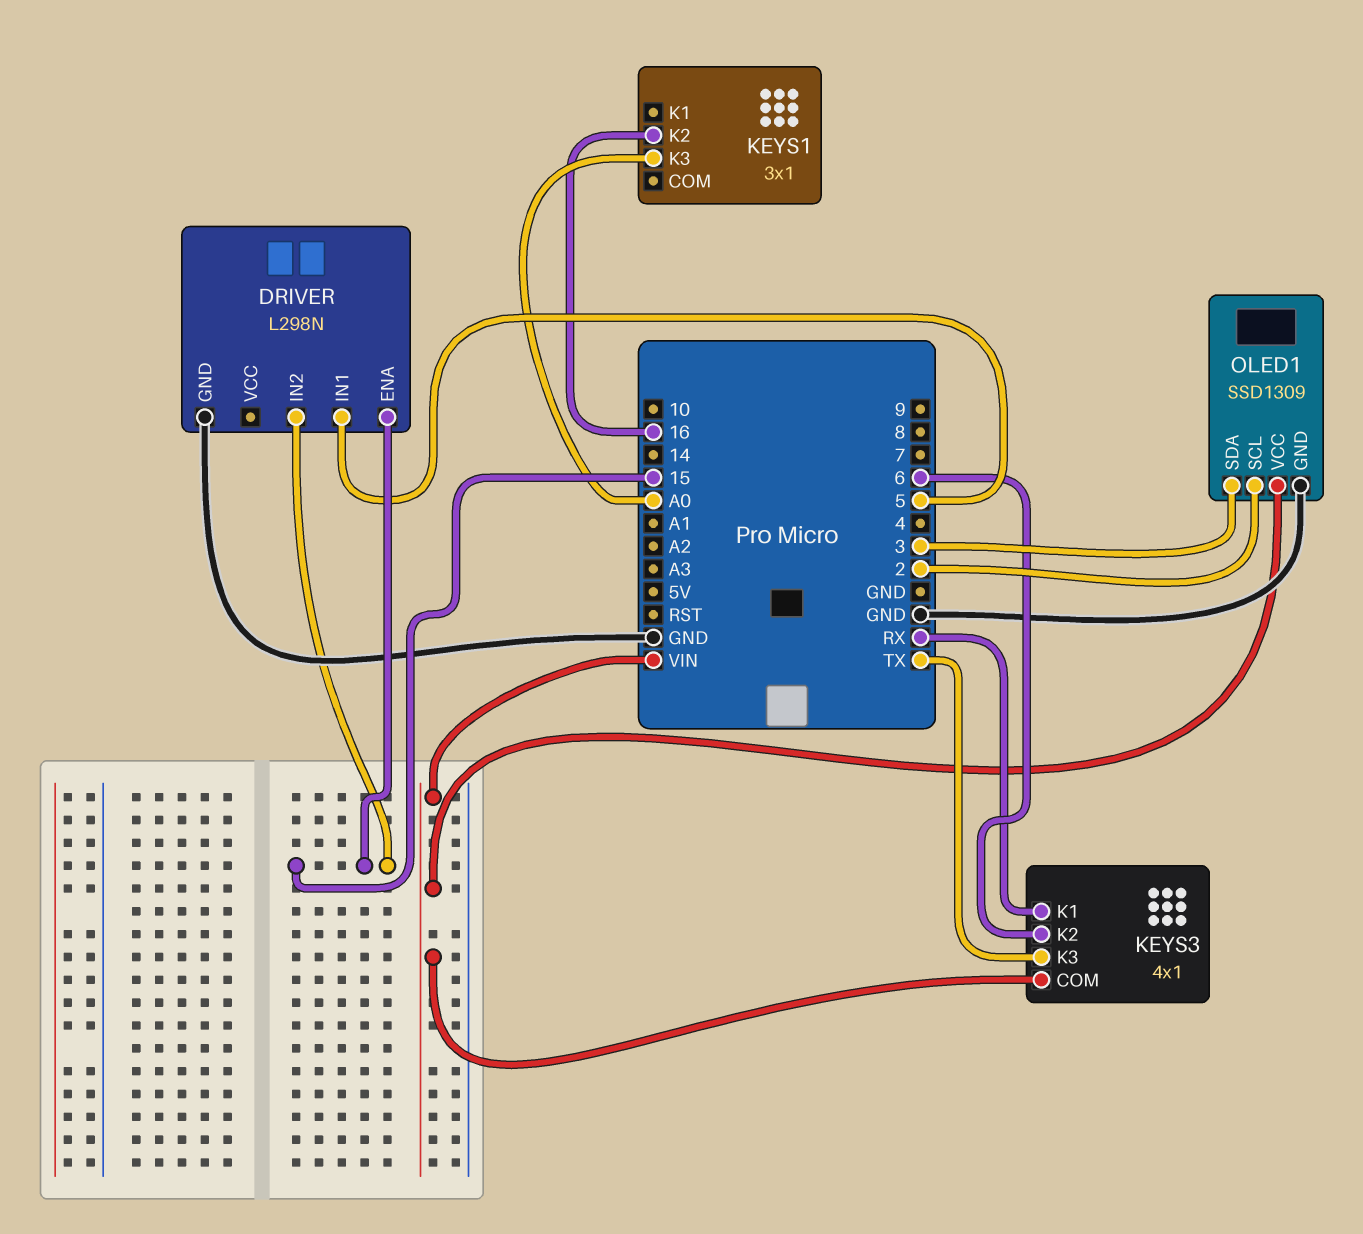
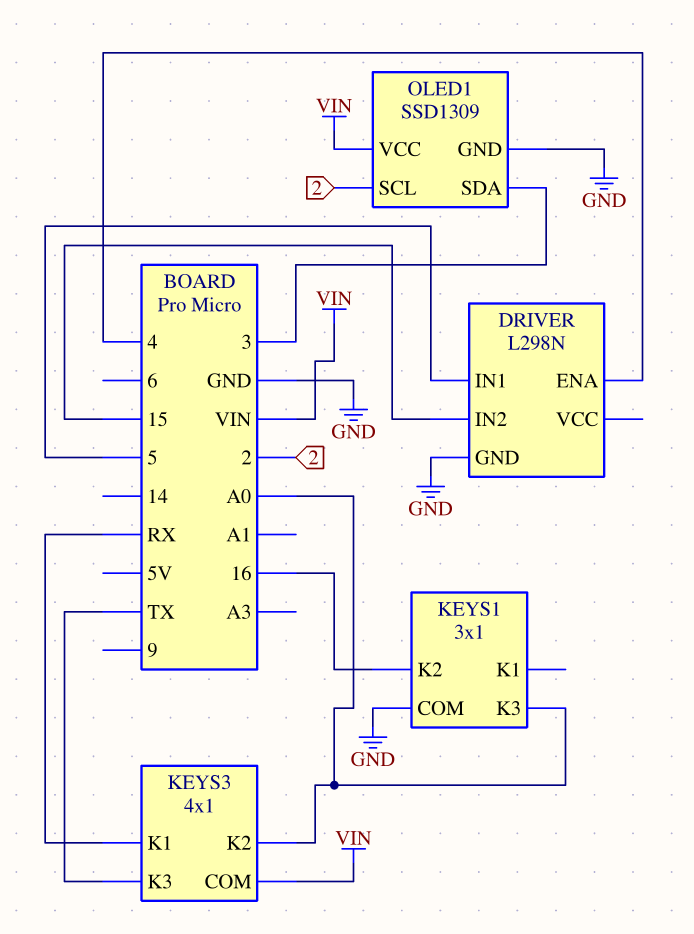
DRIVER pin ENA: 15 -> 4
KEYS1 pin COM: none -> GND
KEYS3 pin K2: 6 -> A0

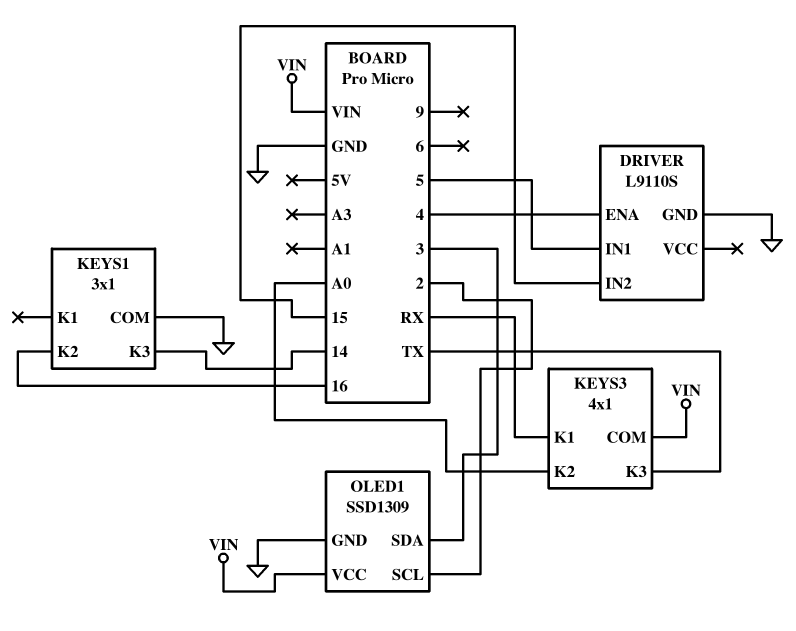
DRIVER: L298N -> L9110S
KEYS1 pin K3: A0 -> 14

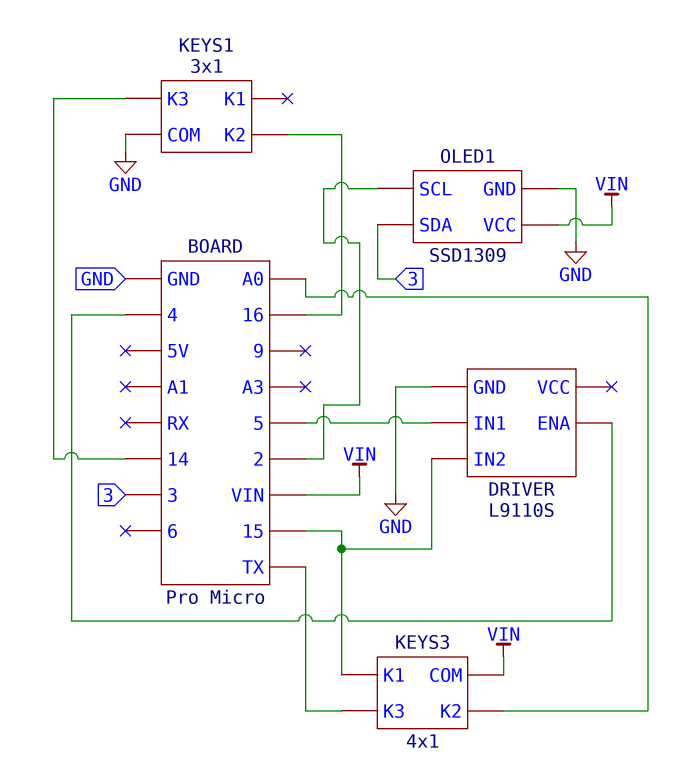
KEYS3 pin K1: RX -> 15

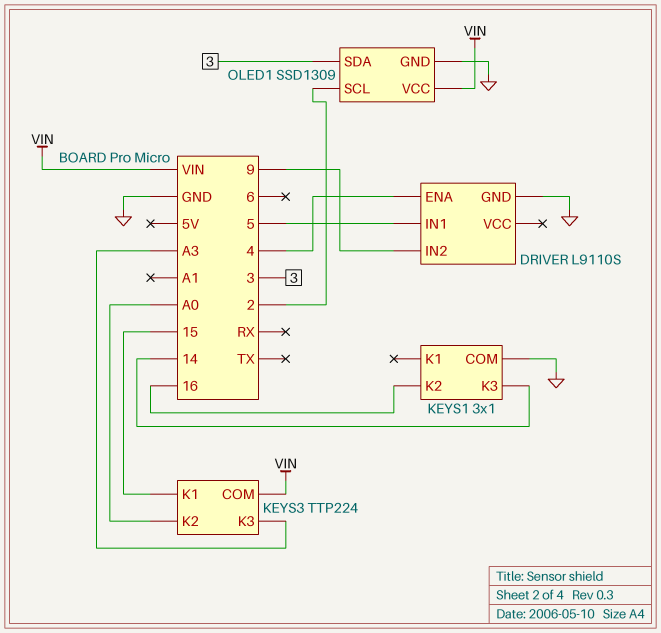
DRIVER pin IN2: 15 -> 9
KEYS3: 4x1 -> TTP224
KEYS3 pin K3: TX -> A3

